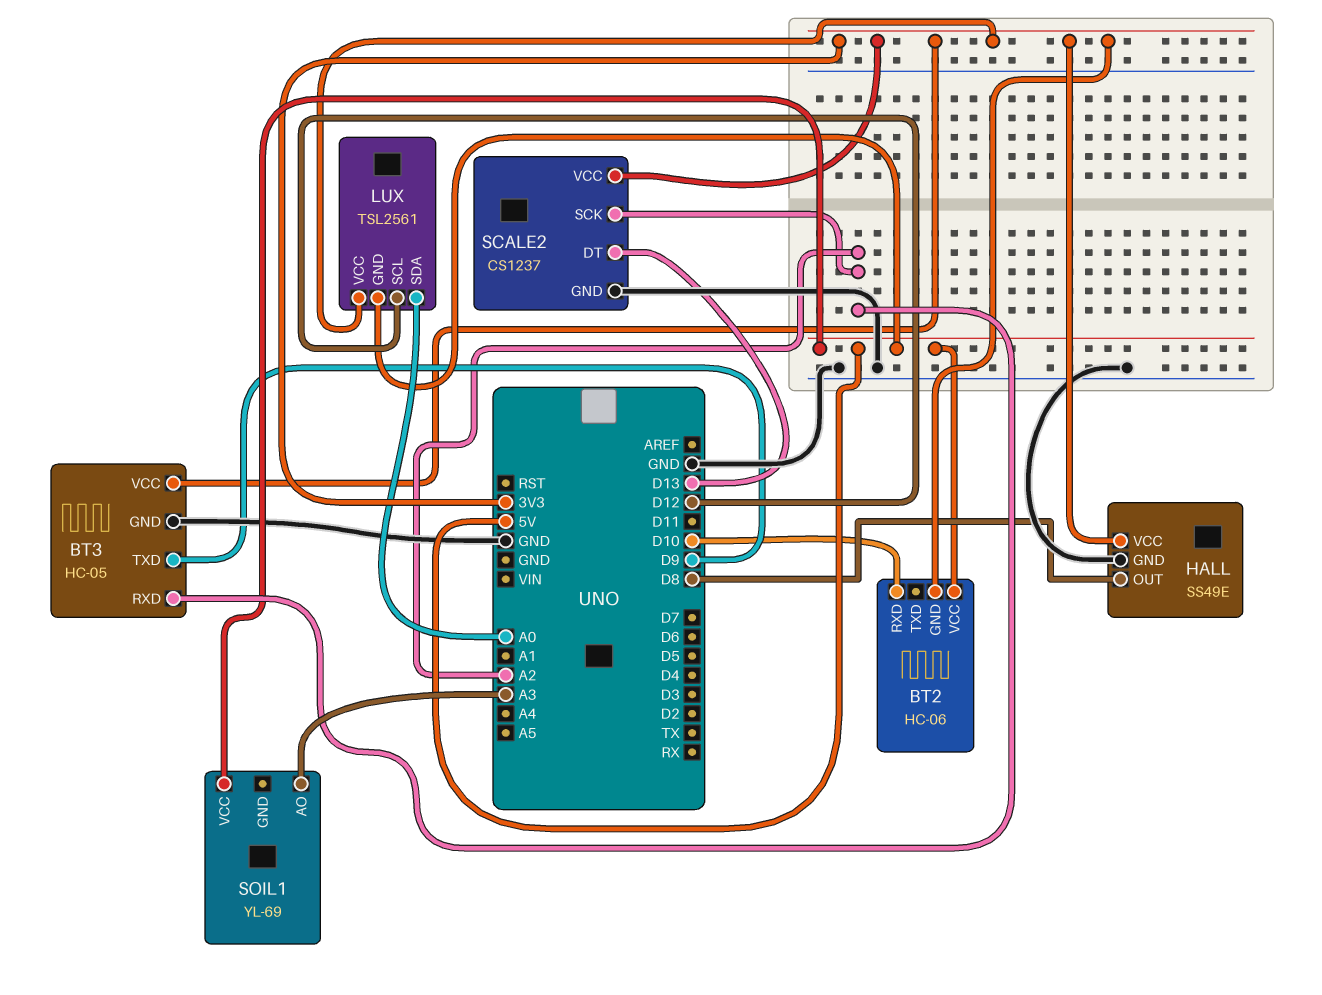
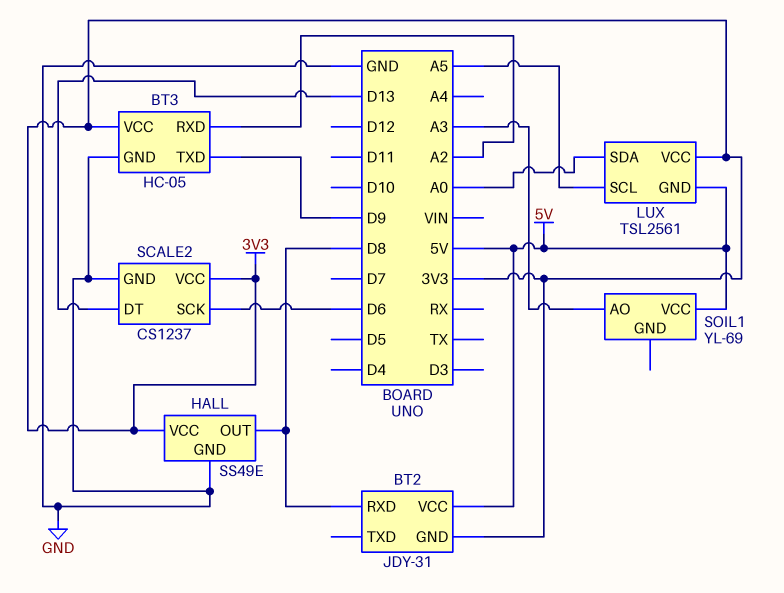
BT2: HC-06 -> JDY-31
BT2 pin RXD: D10 -> D8
LUX pin SCL: D12 -> A5
SCALE2 pin SCK: A2 -> D6

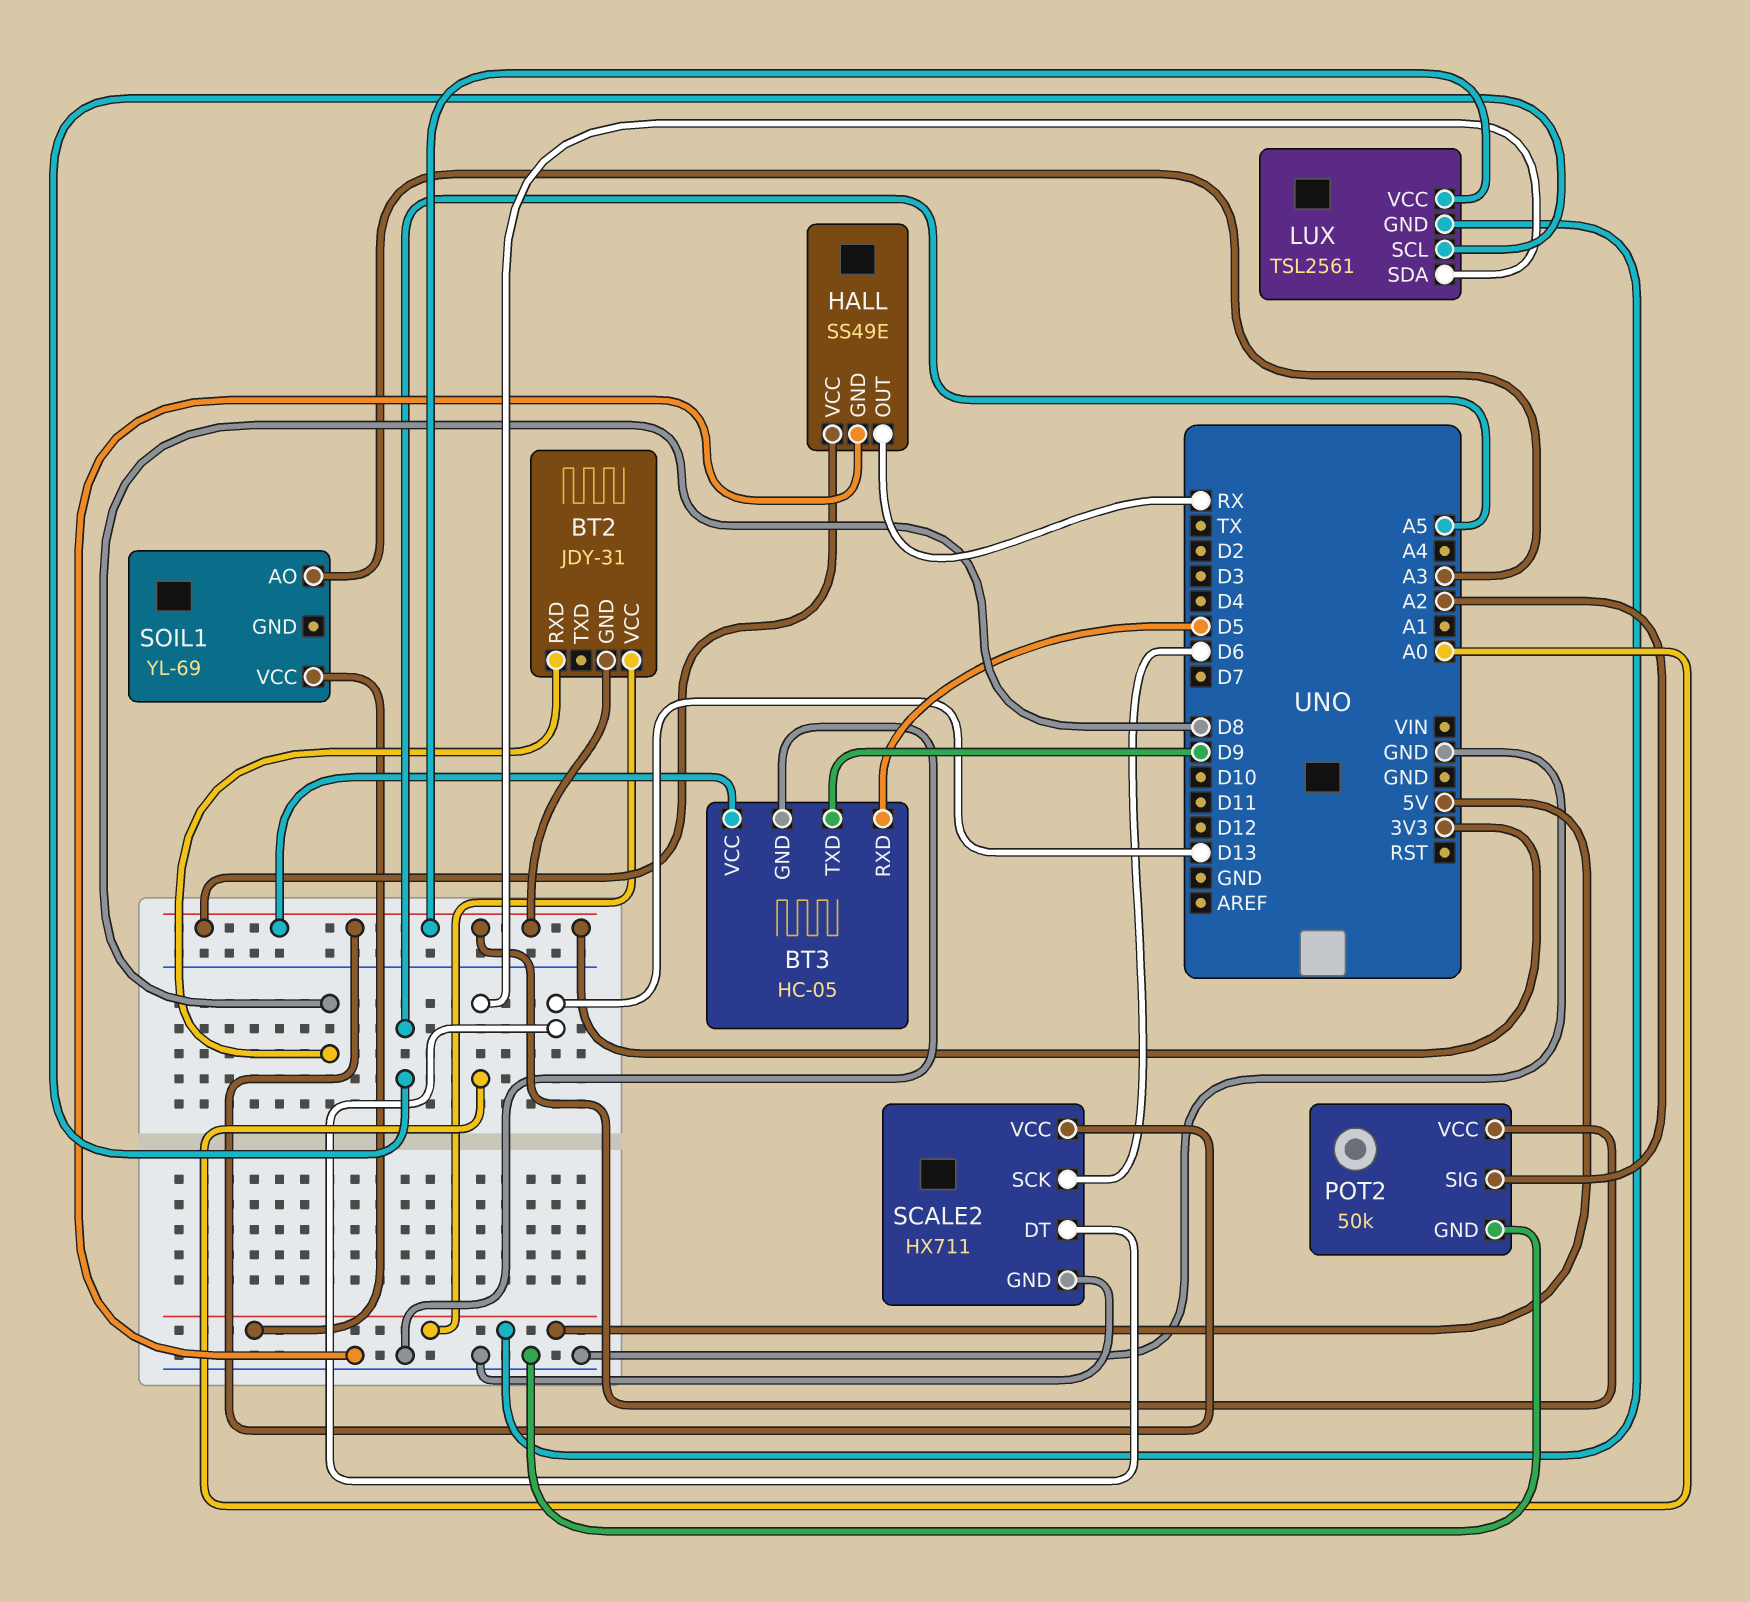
BT3 pin RXD: A2 -> D5
HALL pin OUT: D8 -> RX
POT2: none -> 50k
POT2 pin GND: none -> GND
POT2 pin SIG: none -> A2
POT2 pin VCC: none -> 3V3
SCALE2: CS1237 -> HX711

